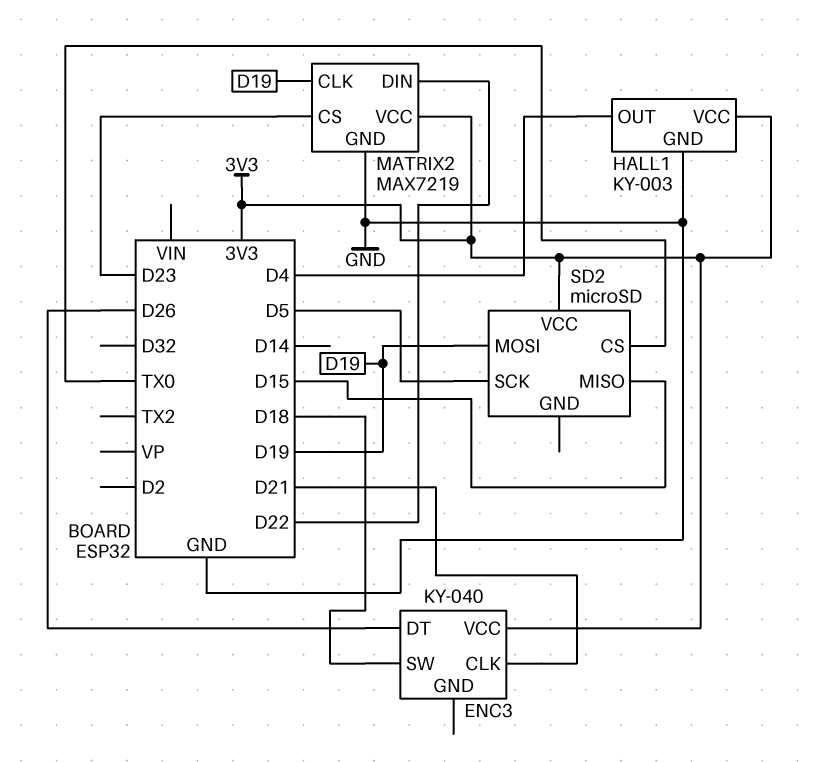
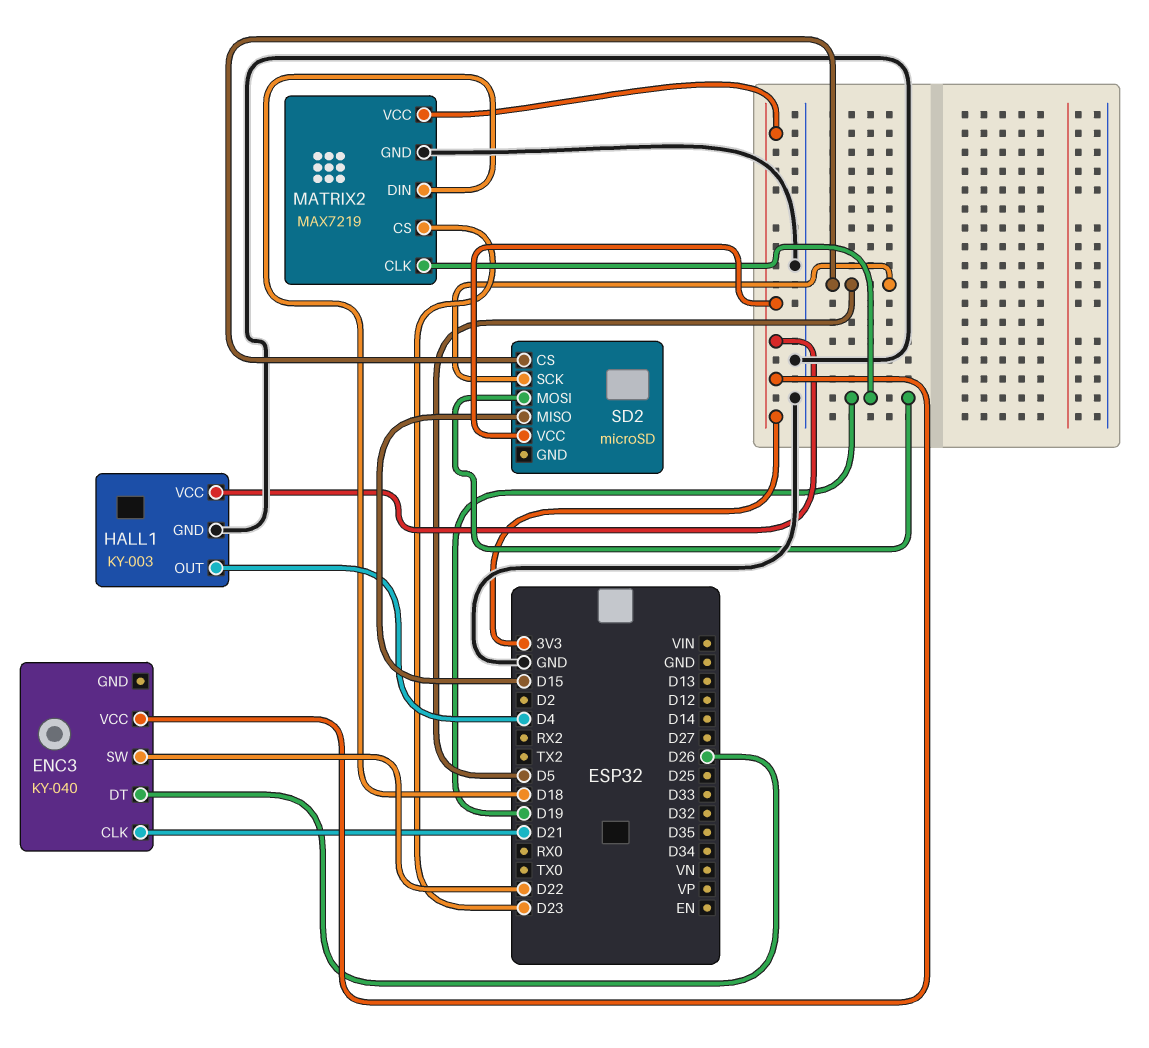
ENC3 pin SW: D18 -> D22
MATRIX2 pin DIN: D22 -> D18
SD2 pin CS: TX0 -> D5

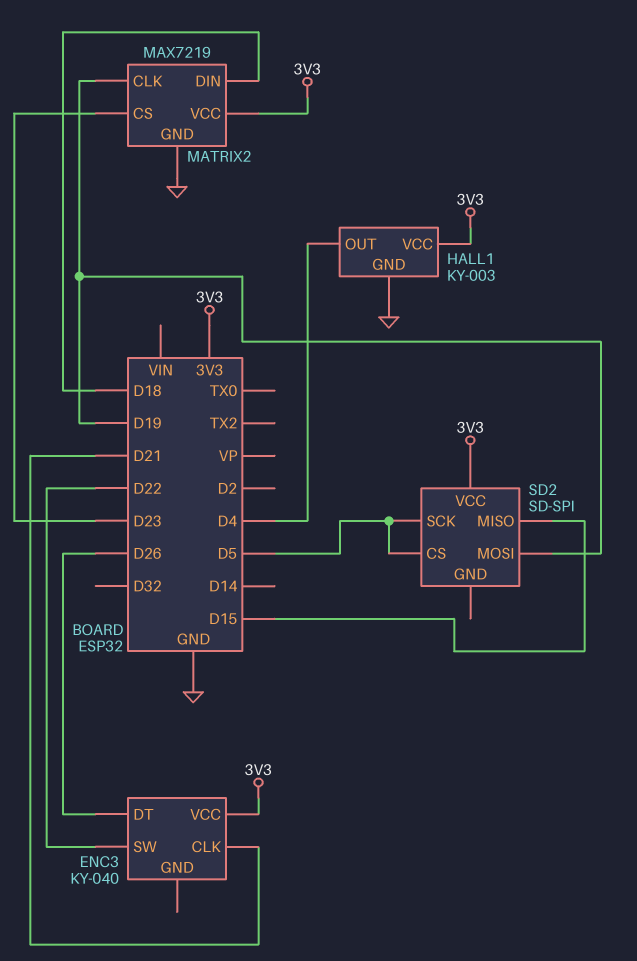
SD2: microSD -> SD-SPI

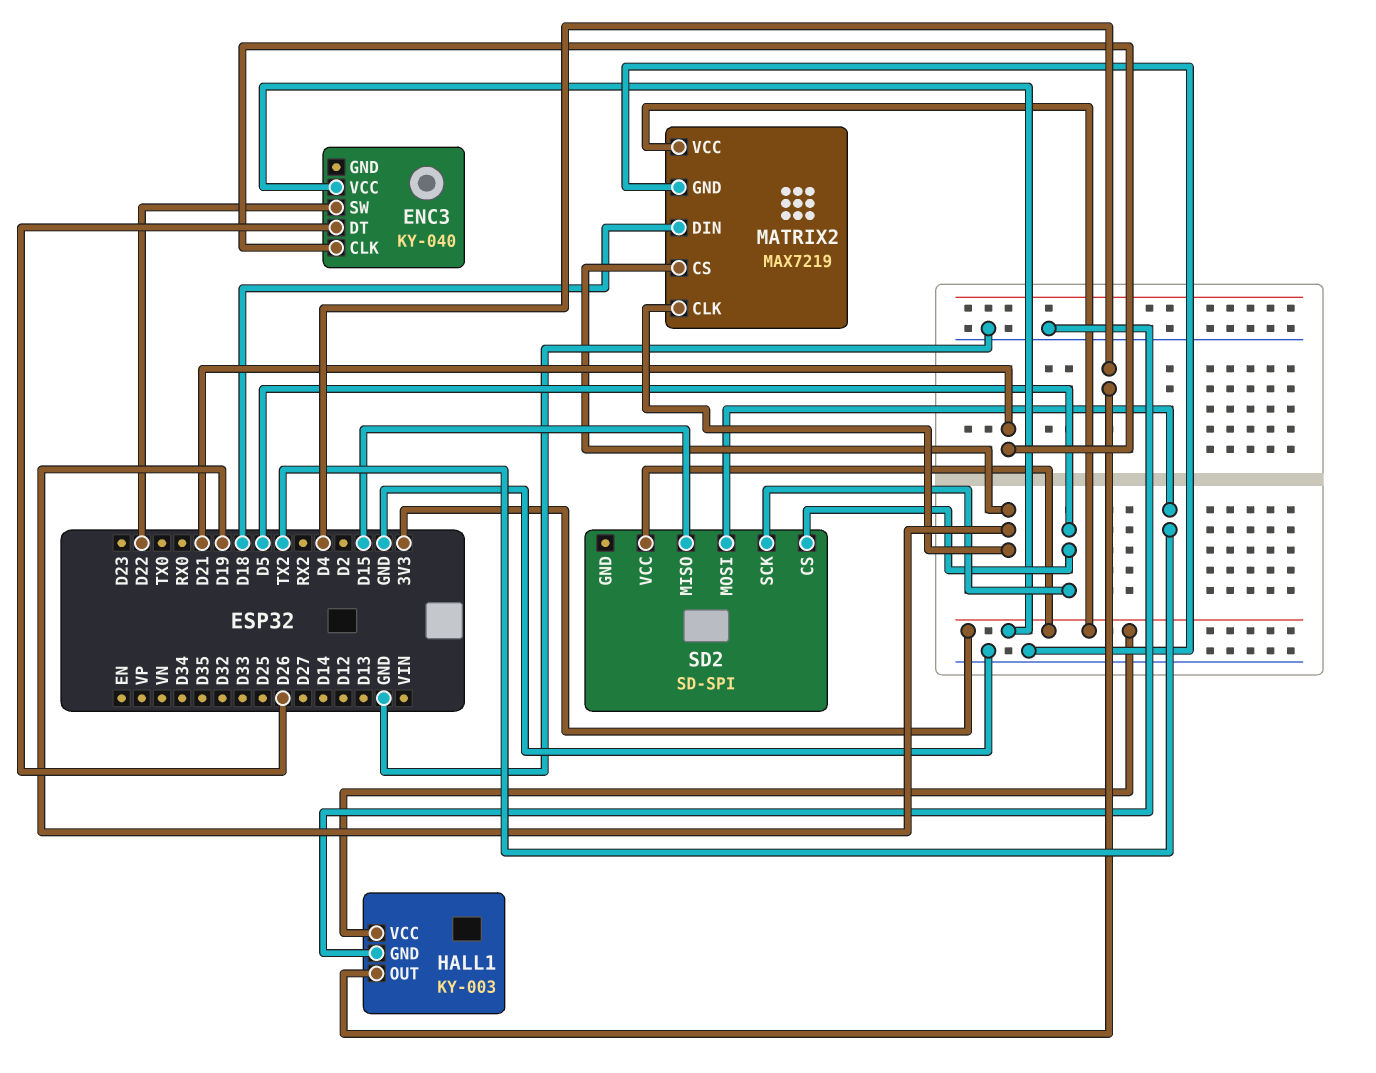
MATRIX2 pin CS: D23 -> D19
SD2 pin MOSI: D19 -> TX2

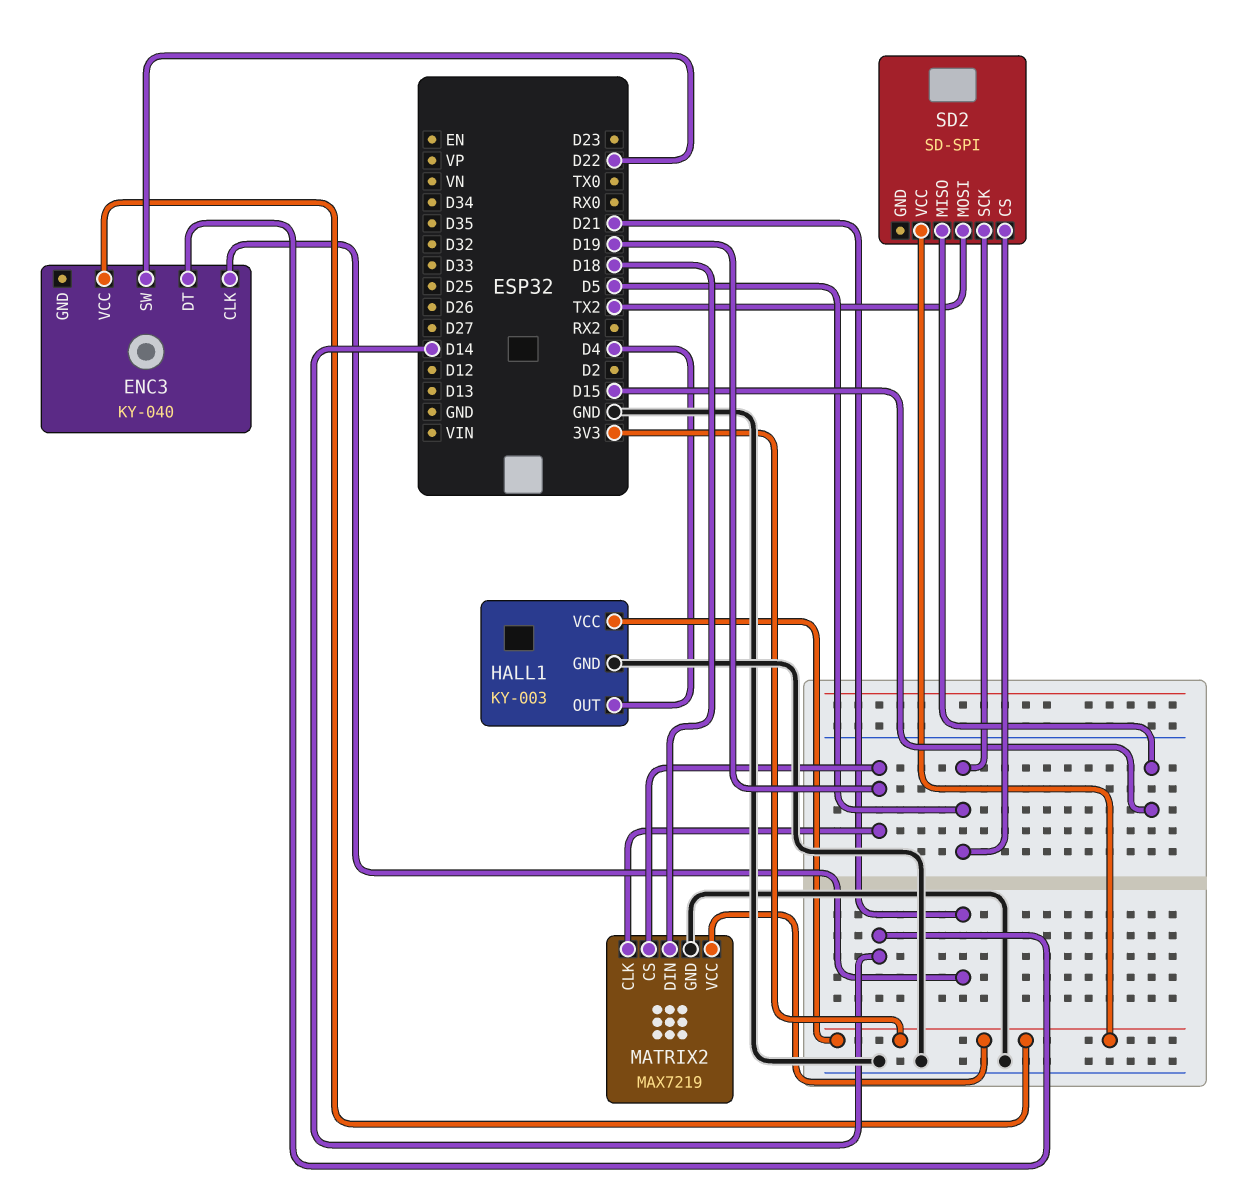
ENC3 pin DT: D26 -> D14

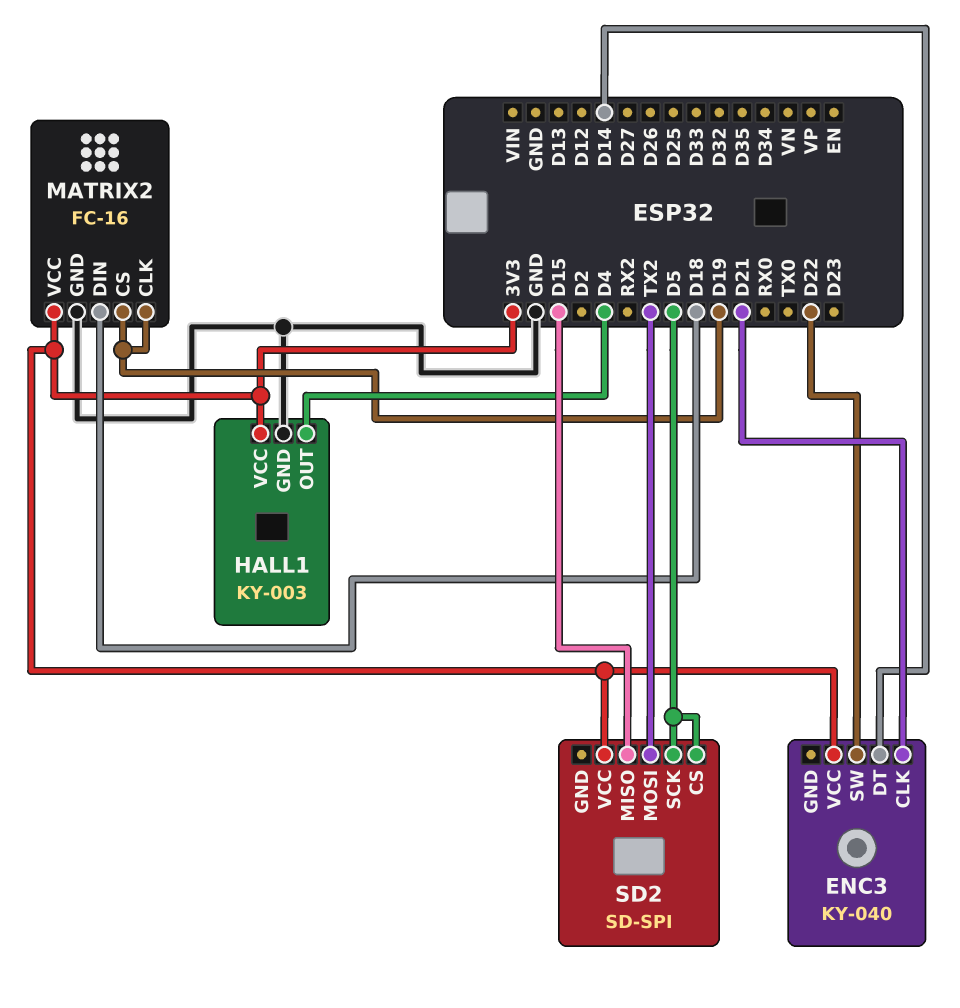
MATRIX2: MAX7219 -> FC-16

